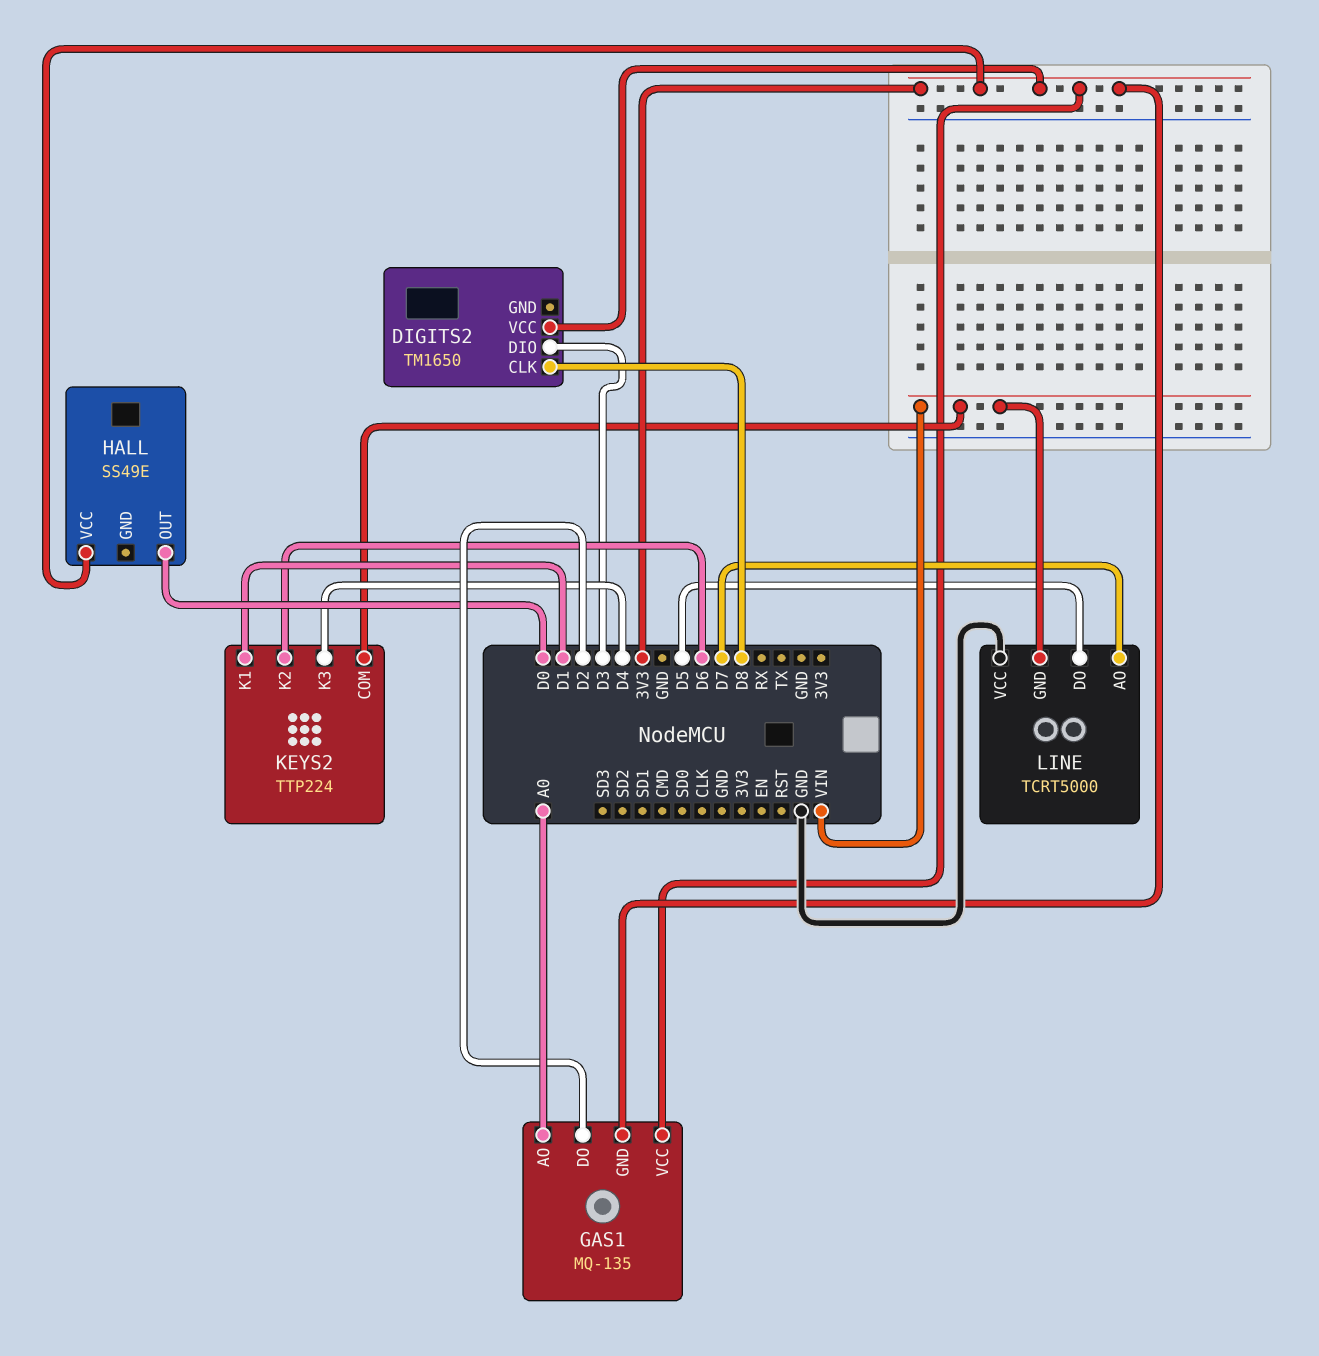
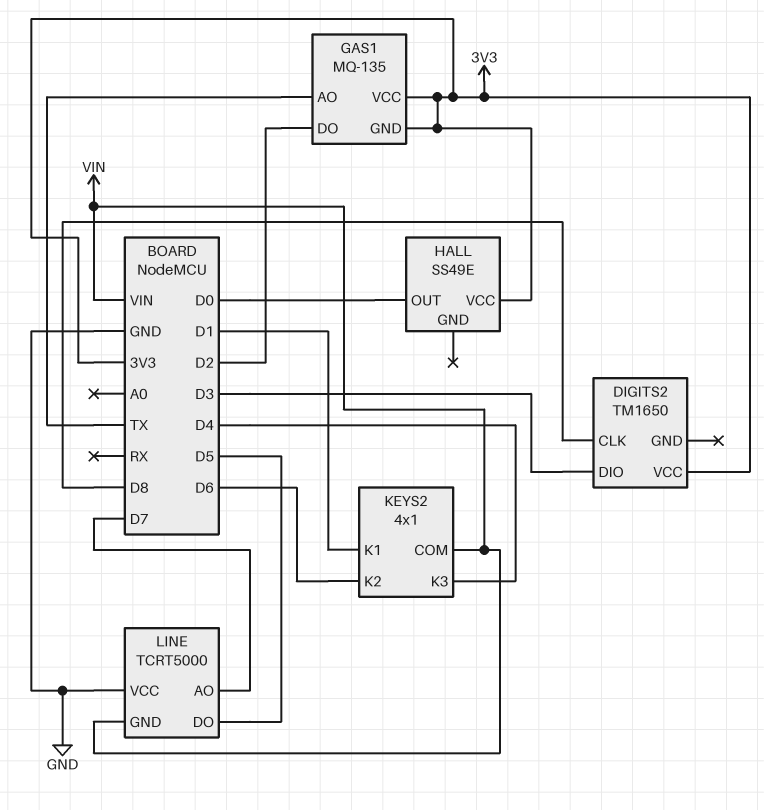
GAS1 pin AO: A0 -> TX
KEYS2: TTP224 -> 4x1

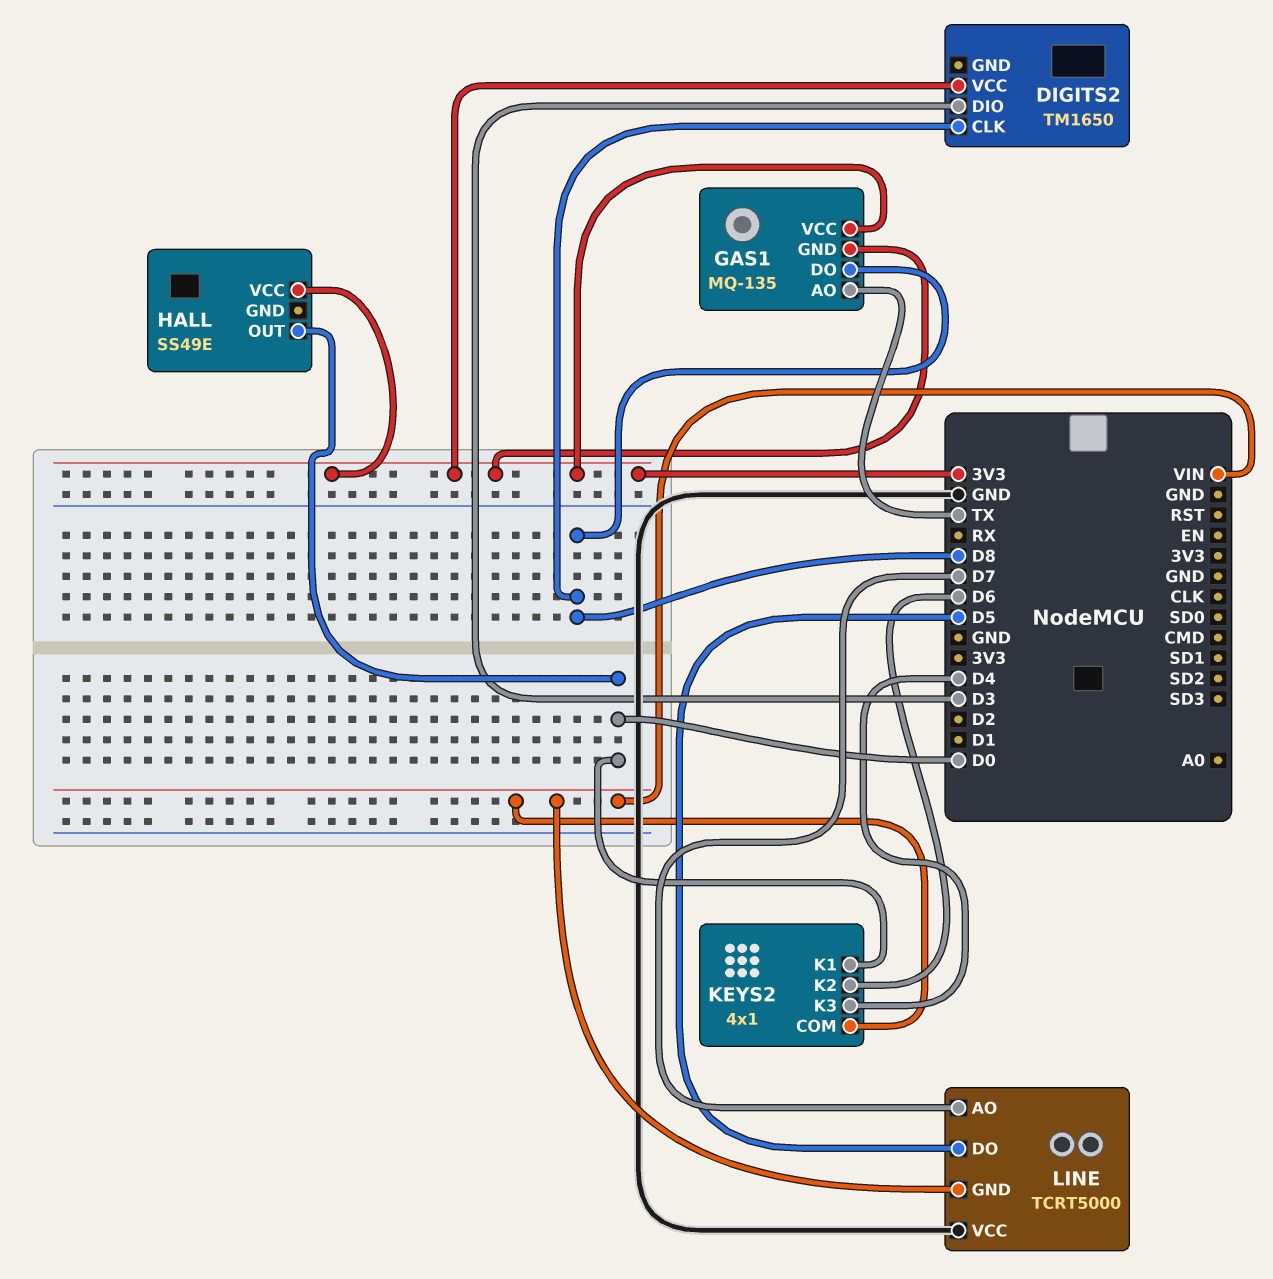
GAS1 pin DO: D2 -> D8
KEYS2 pin K1: D1 -> D0

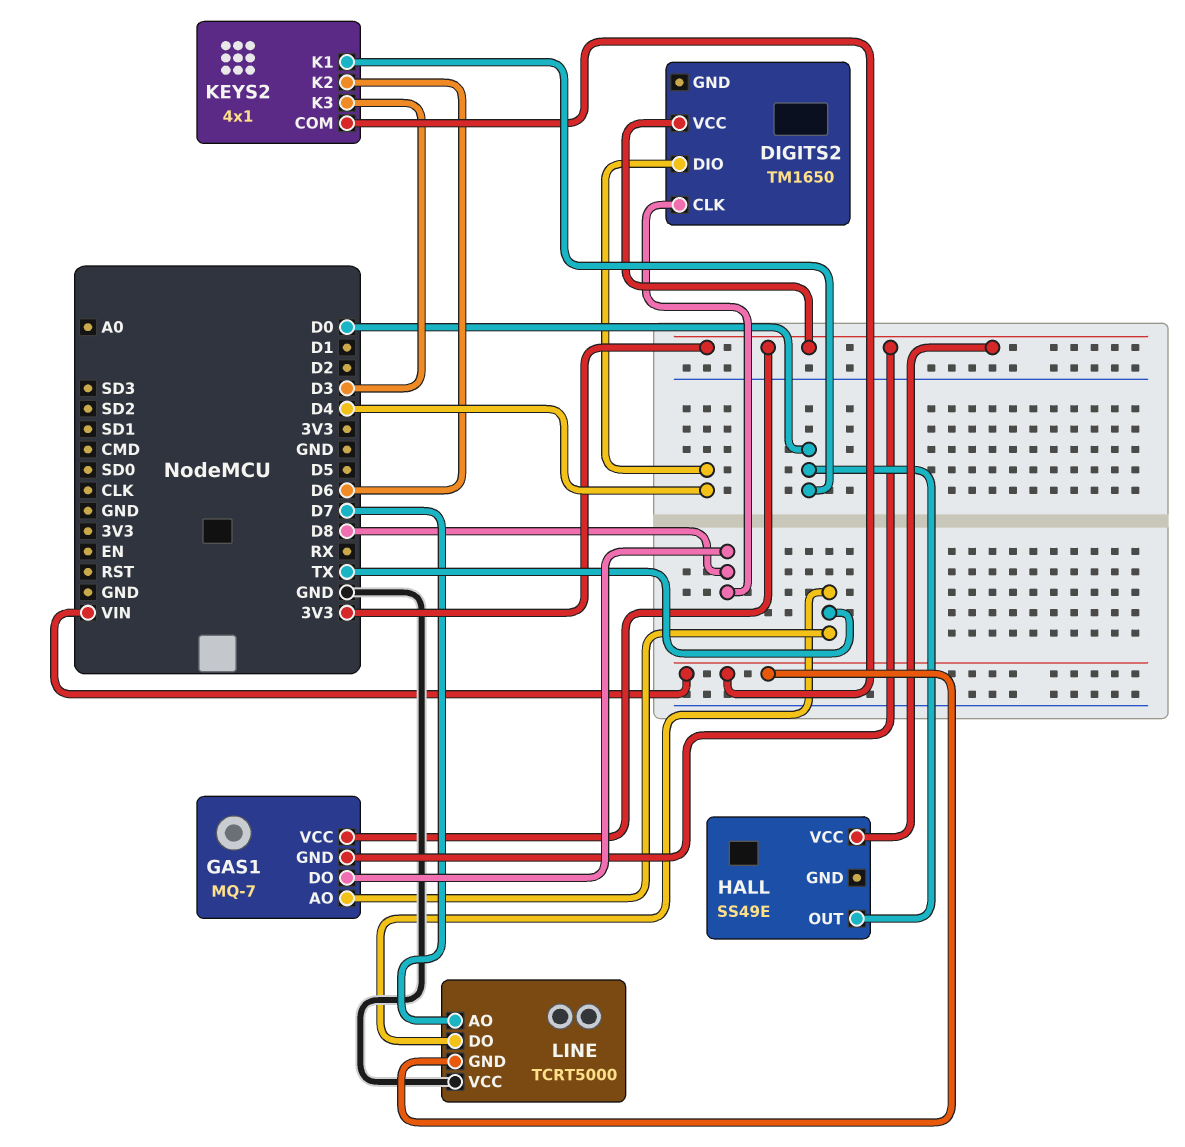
DIGITS2 pin DIO: D3 -> D4
GAS1: MQ-135 -> MQ-7
KEYS2 pin K3: D4 -> D3
LINE pin DO: D5 -> TX

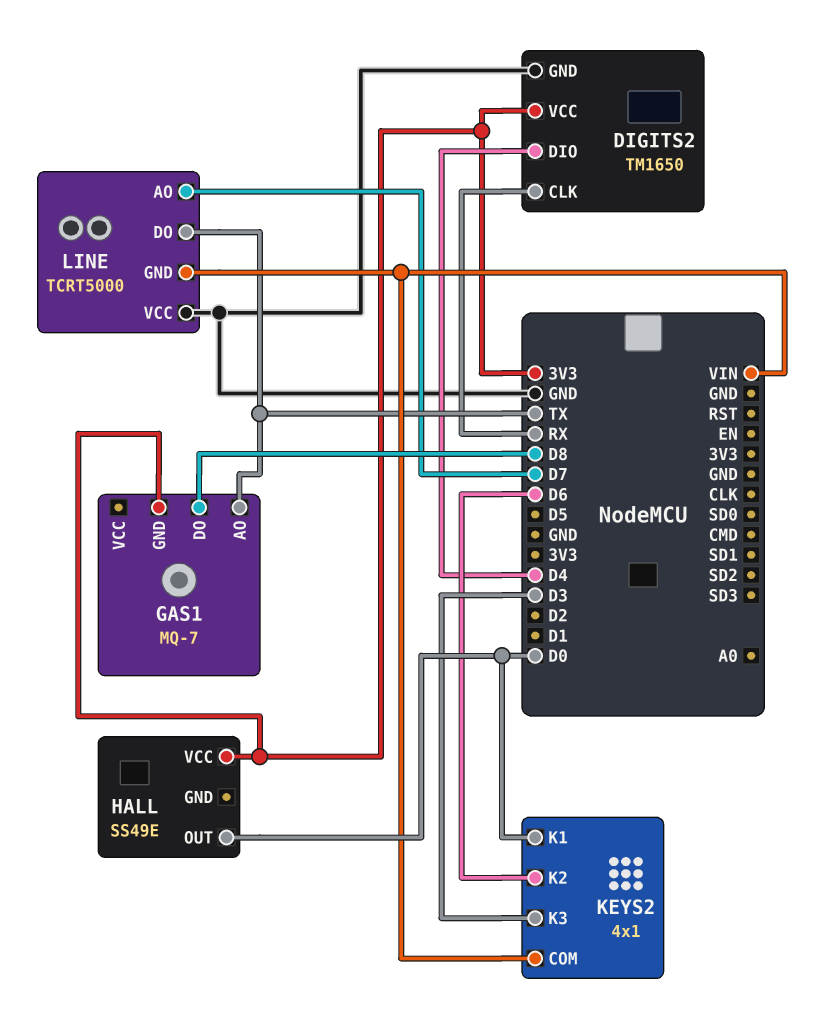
DIGITS2 pin CLK: D8 -> RX
DIGITS2 pin GND: none -> GND
GAS1 pin VCC: 3V3 -> none

